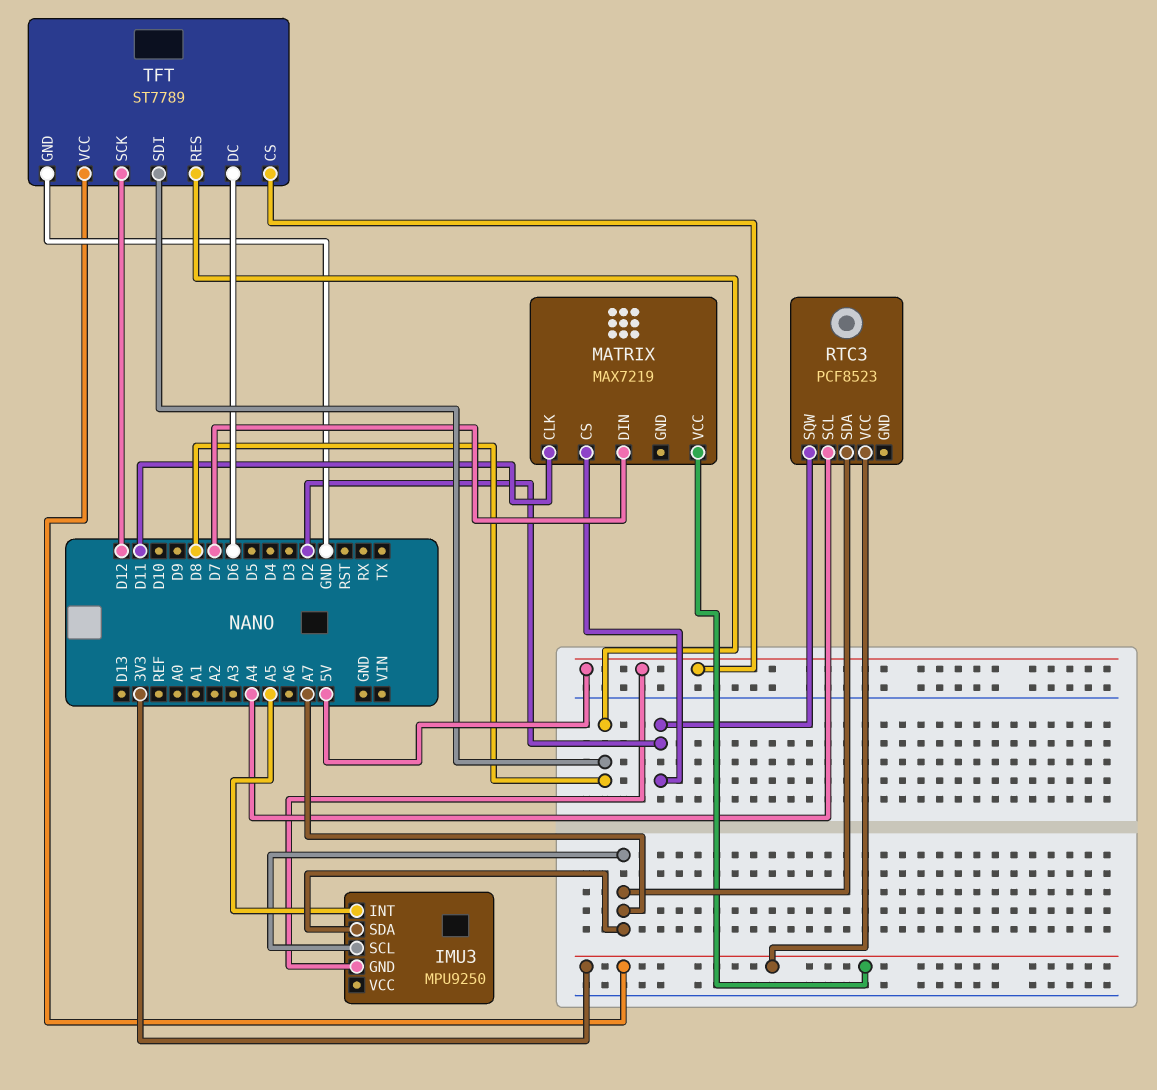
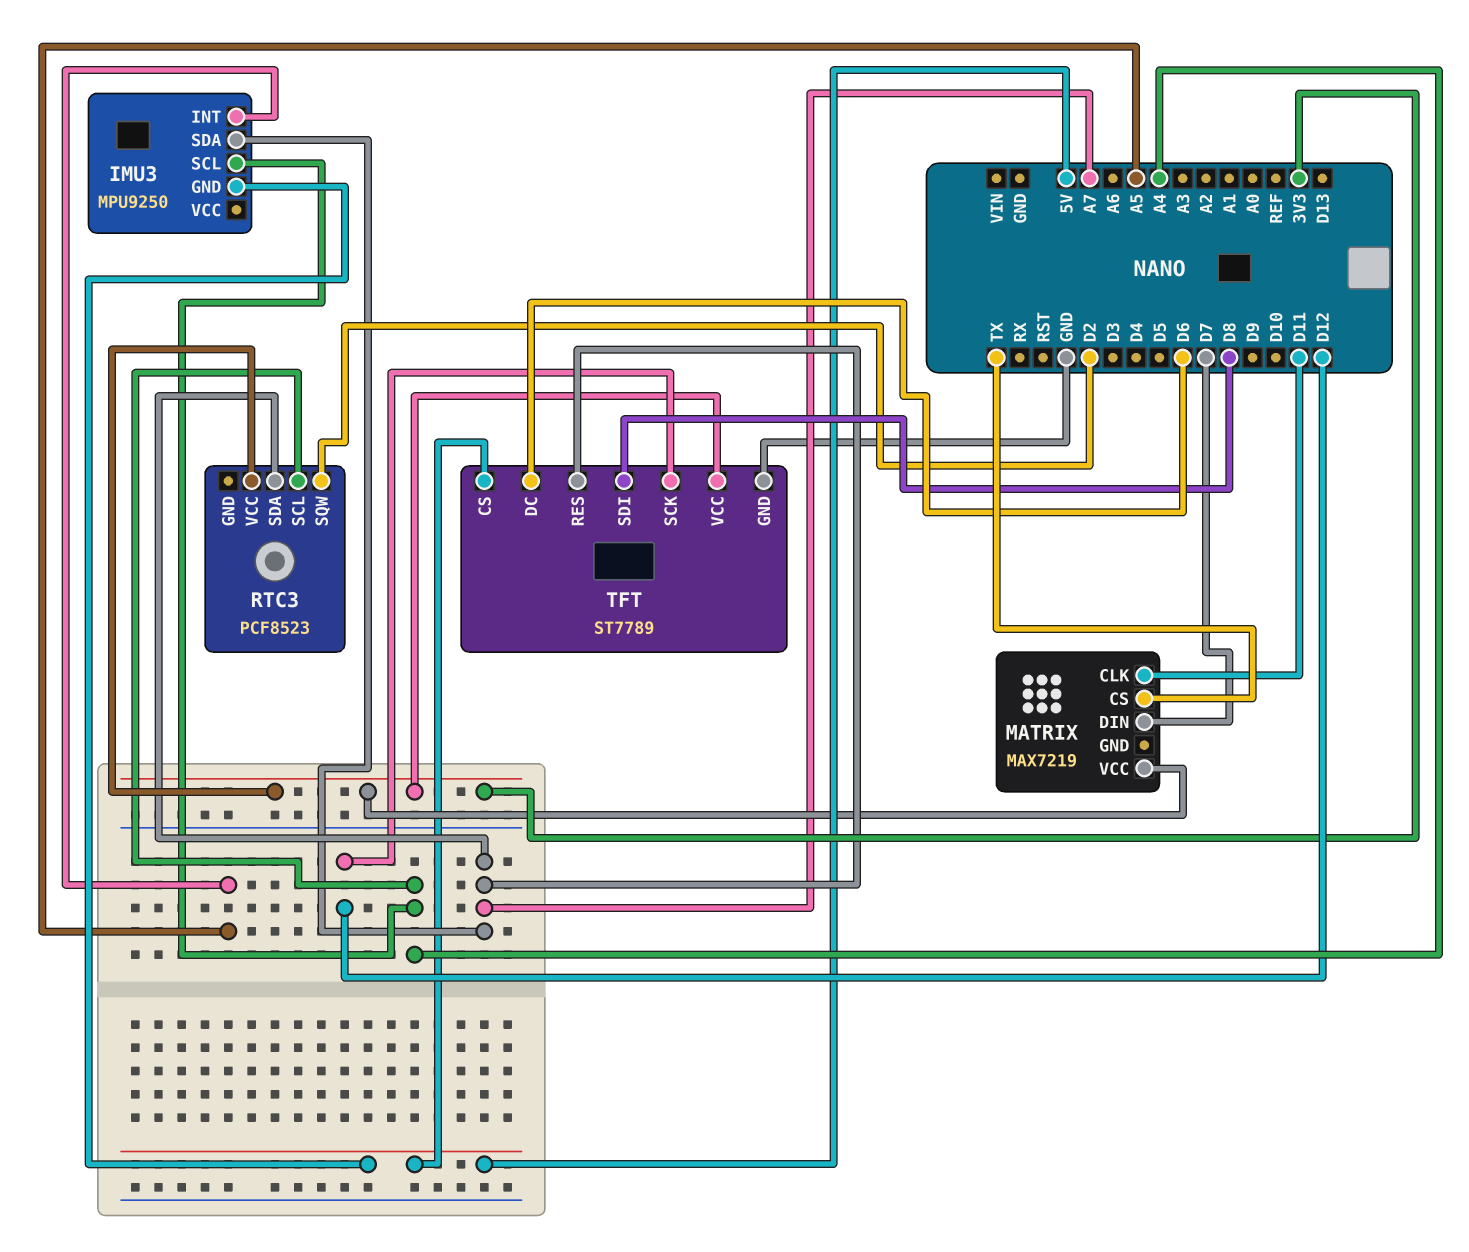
IMU3 pin SCL: A7 -> A4
MATRIX pin CS: D2 -> TX
TFT pin RES: D8 -> A7

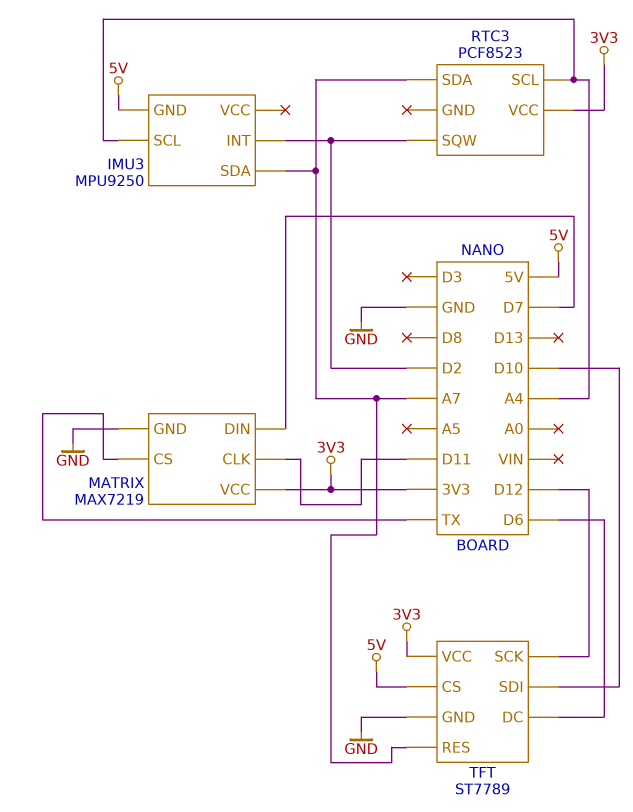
IMU3 pin INT: A5 -> D2
MATRIX pin GND: none -> GND
TFT pin SDI: D8 -> D10

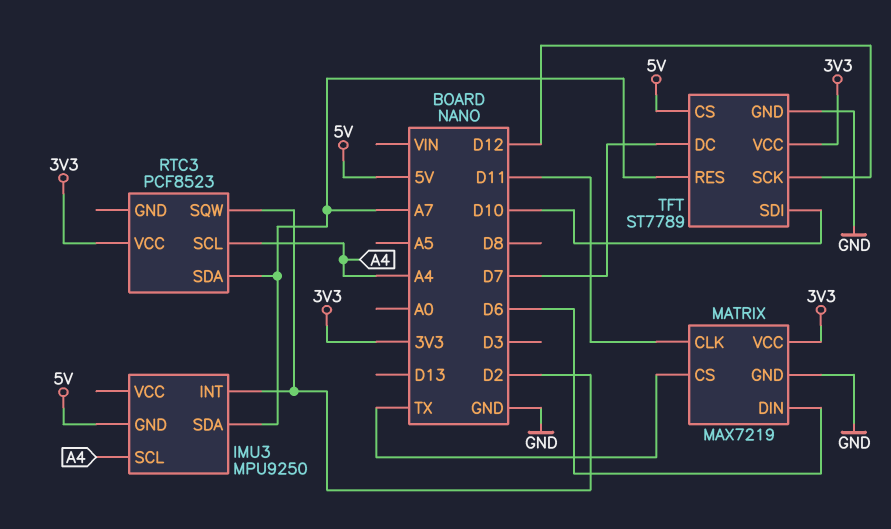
MATRIX pin DIN: D7 -> D6
TFT pin DC: D6 -> D7

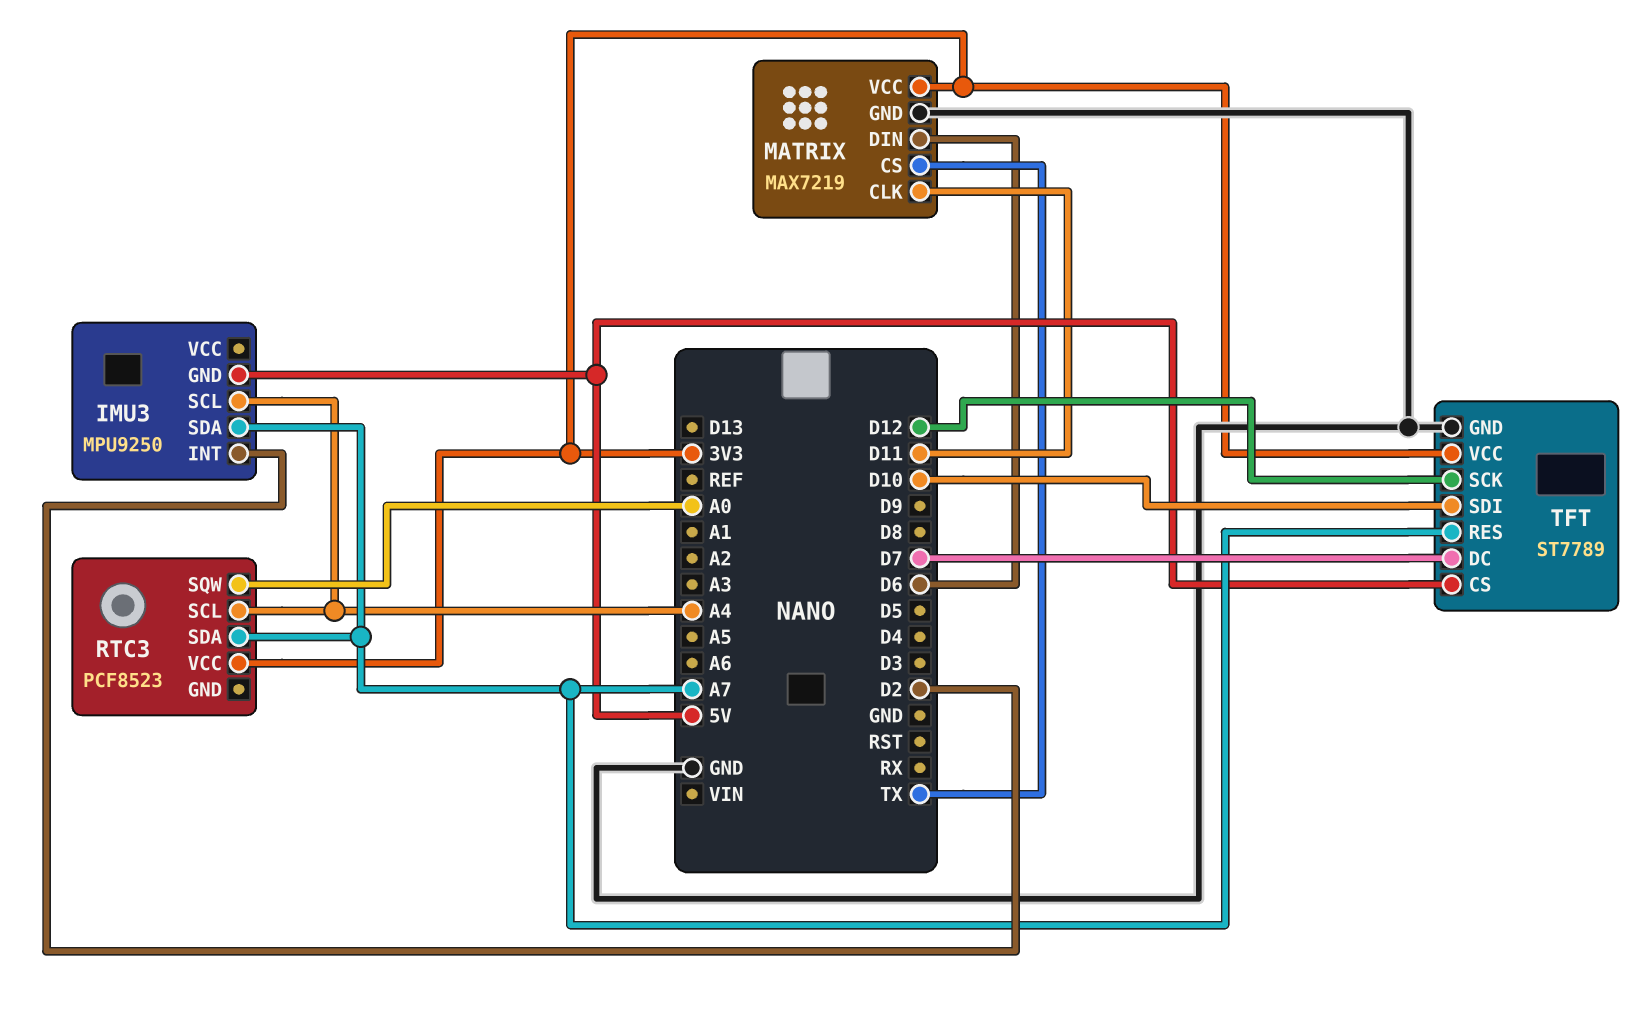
RTC3 pin SQW: D2 -> A0

